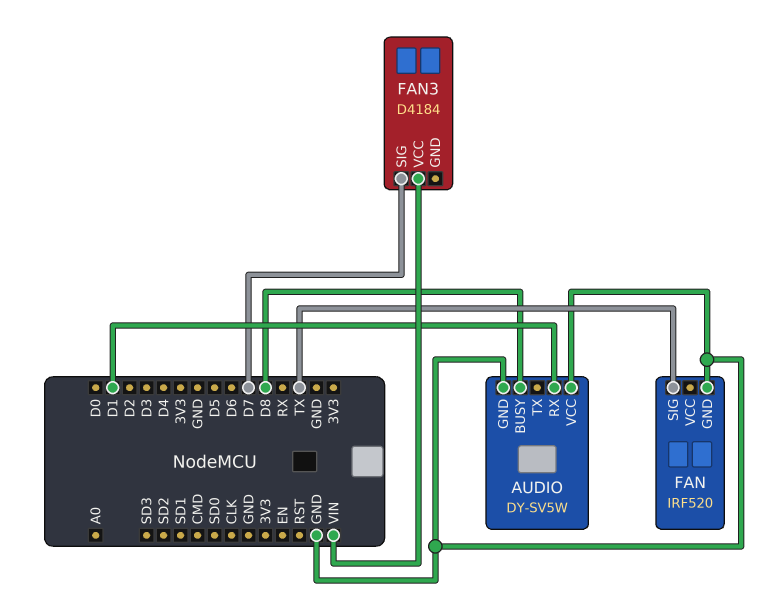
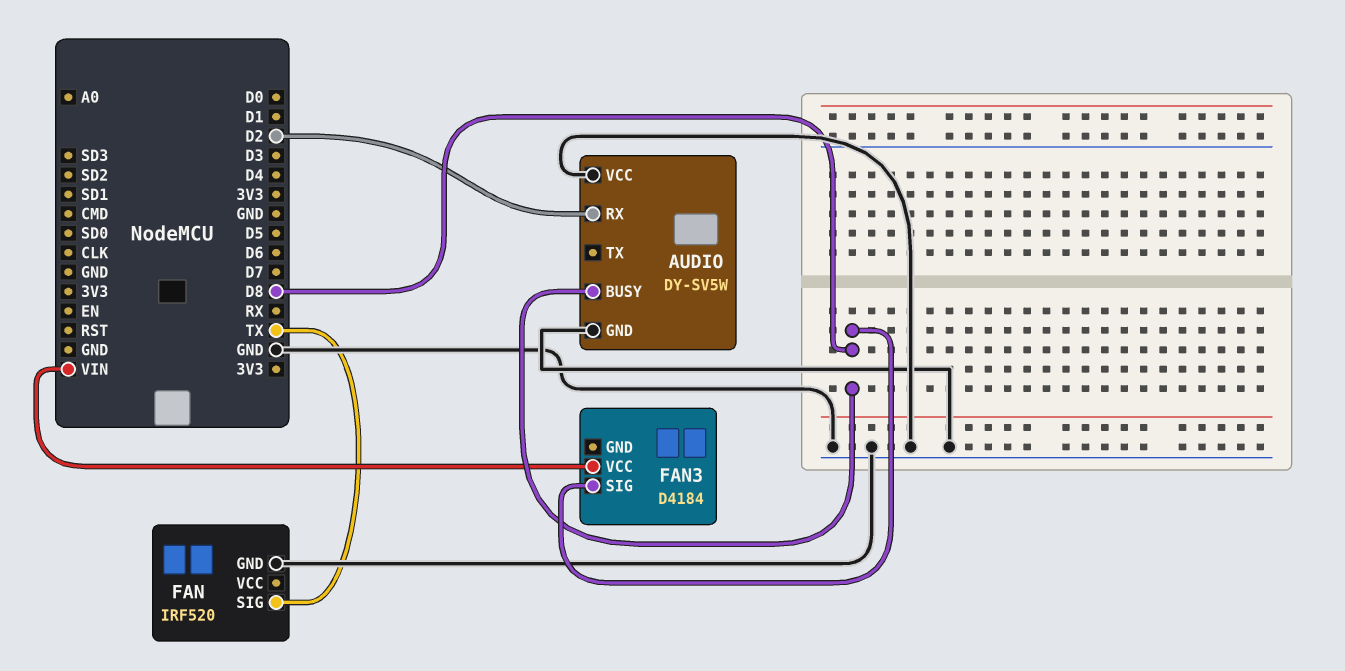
AUDIO pin RX: D1 -> D2
FAN3 pin SIG: D7 -> D8

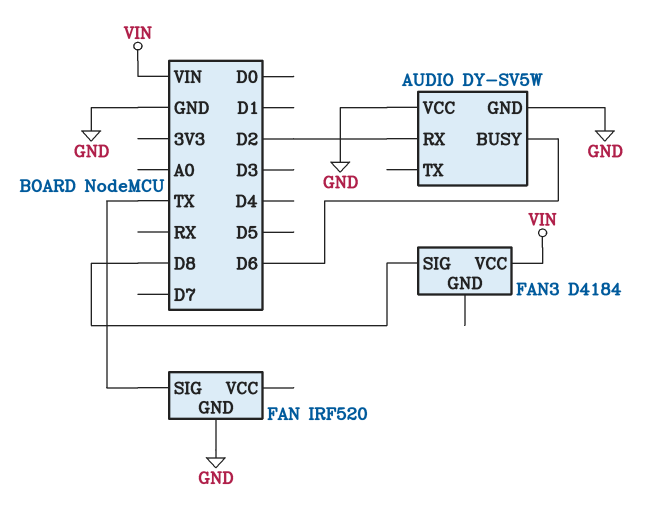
AUDIO pin BUSY: D8 -> D6

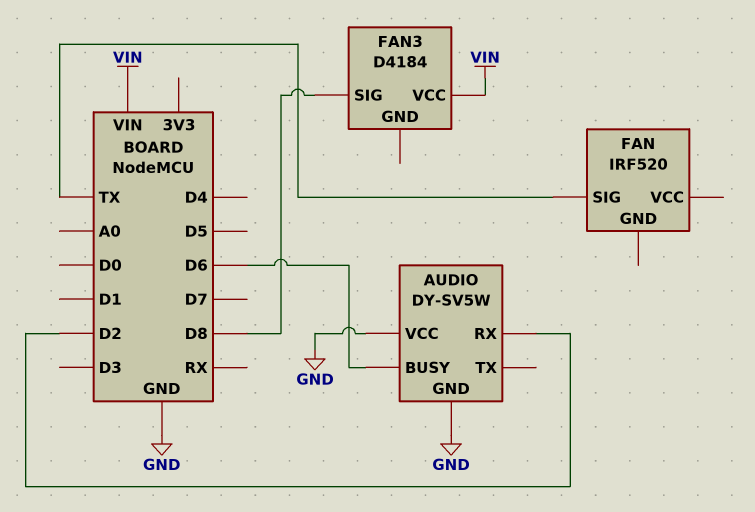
FAN pin GND: GND -> none

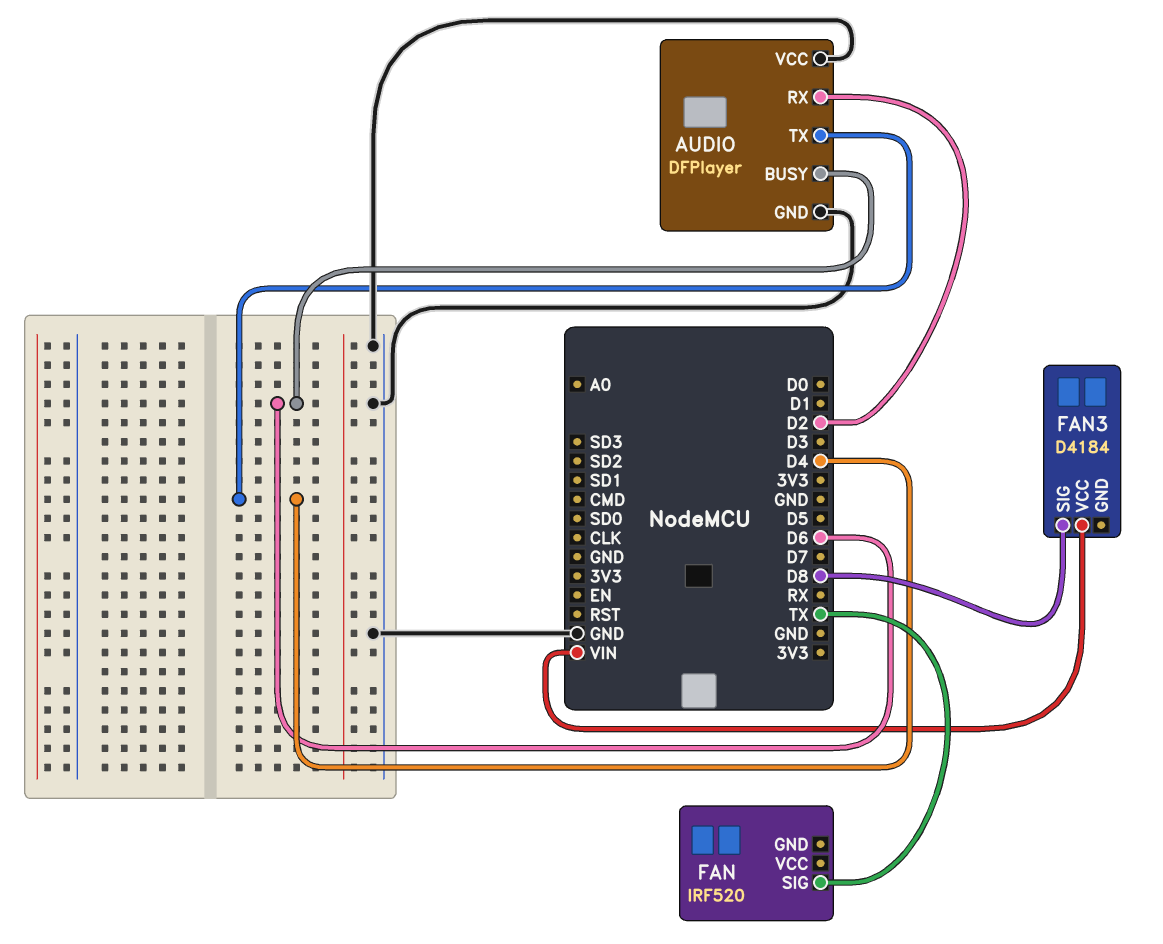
AUDIO: DY-SV5W -> DFPlayer
AUDIO pin TX: none -> D4

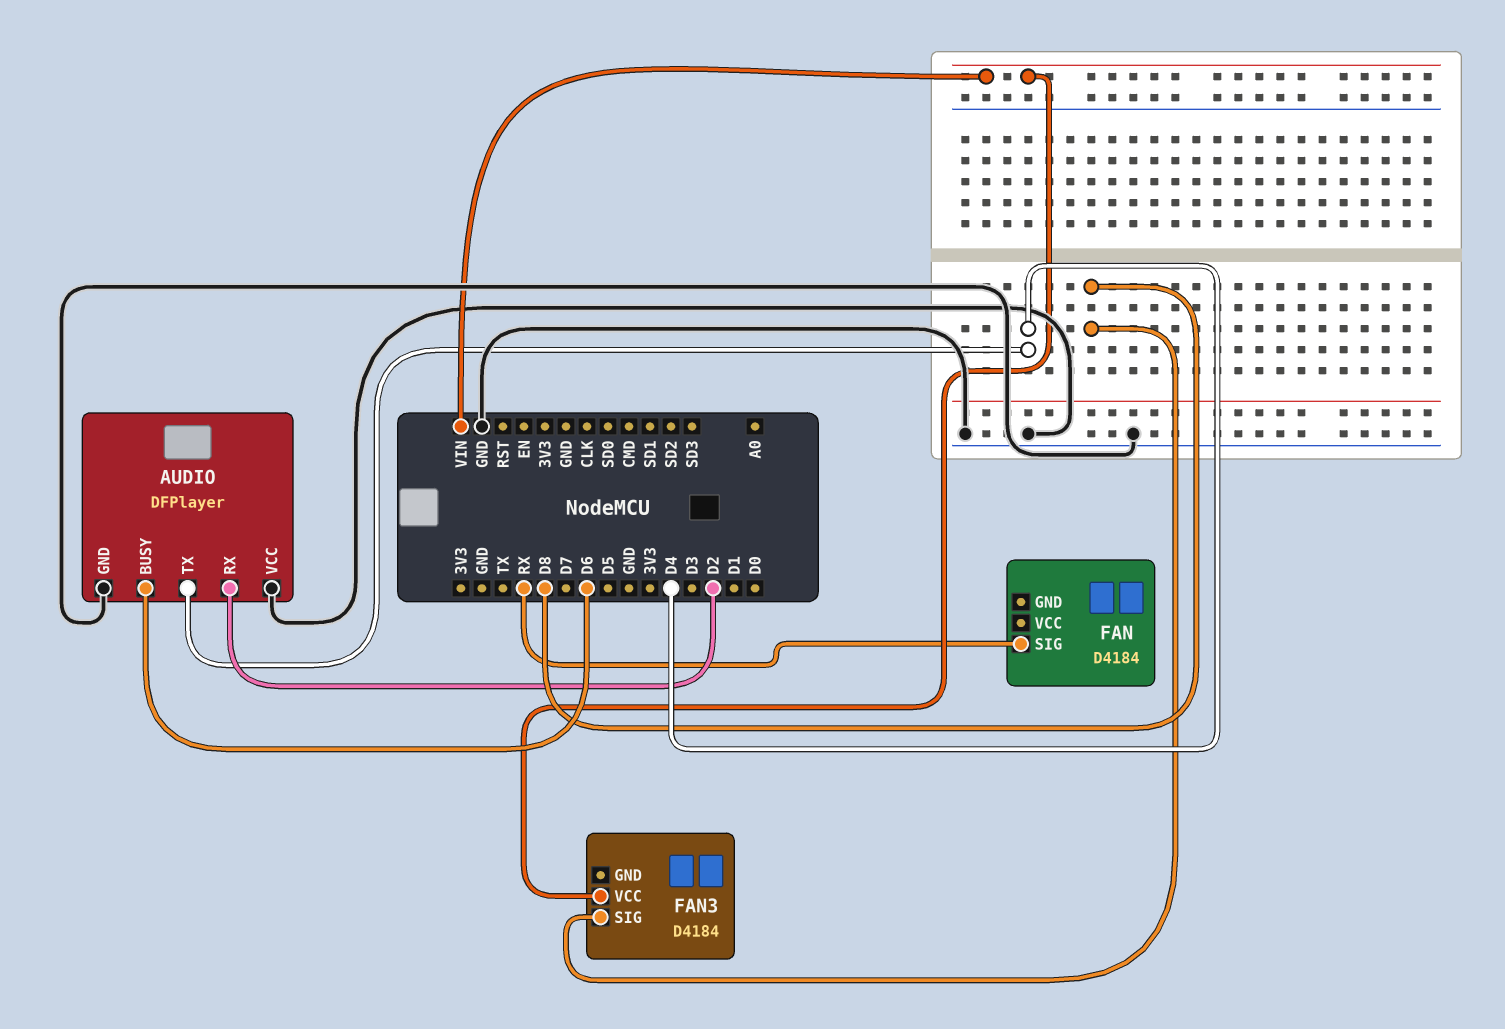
FAN: IRF520 -> D4184
FAN pin SIG: TX -> RX

